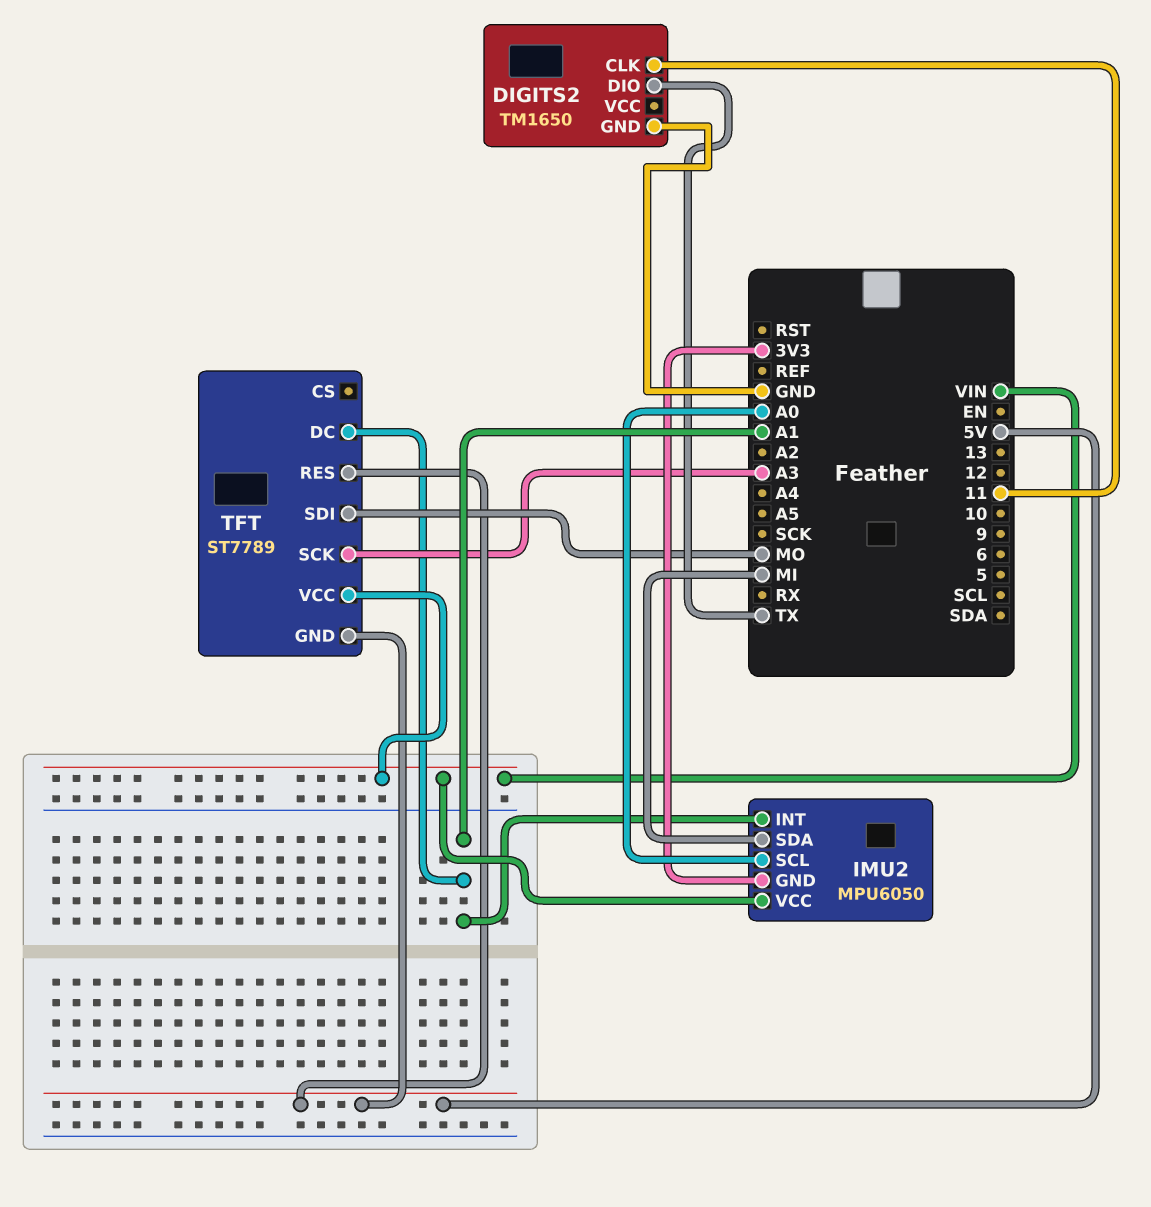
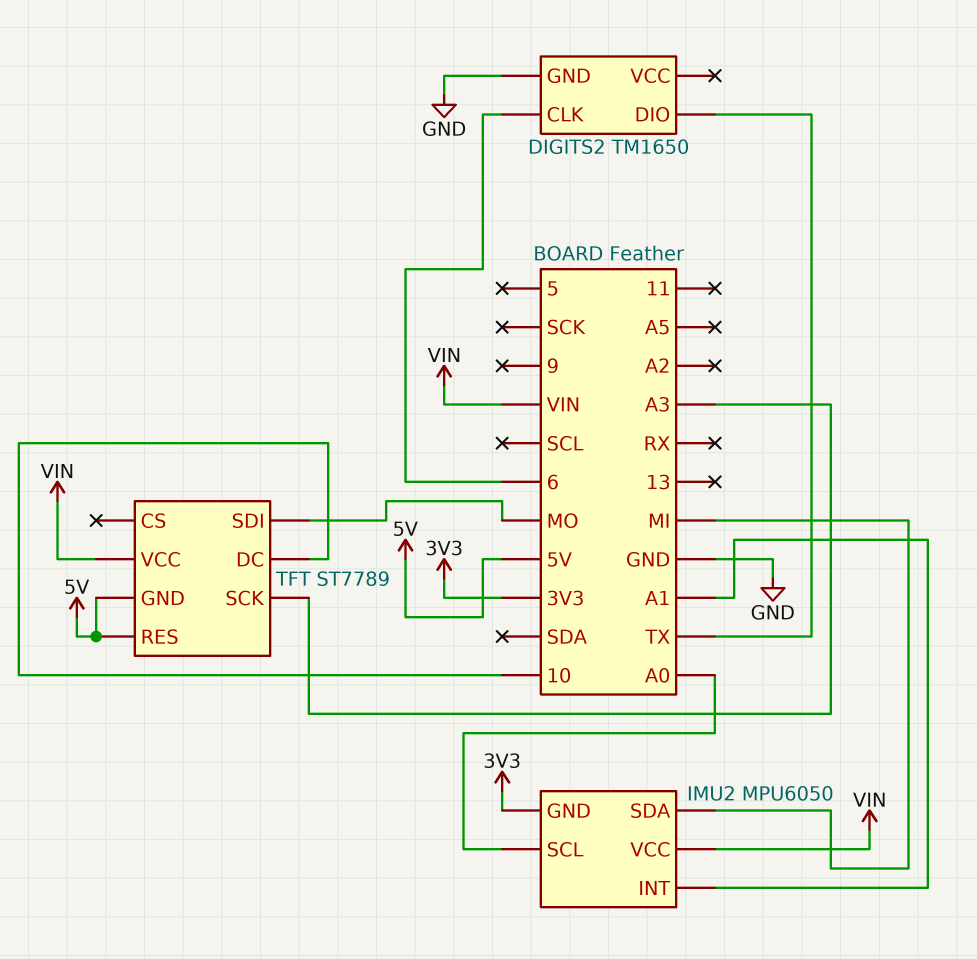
DIGITS2 pin CLK: 11 -> 6
TFT pin DC: A1 -> 10

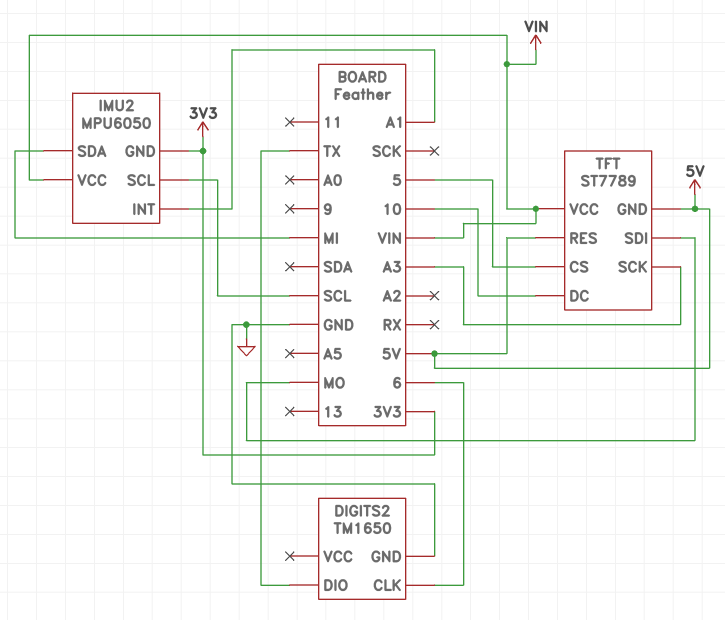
IMU2 pin SCL: A0 -> SCL
TFT pin CS: none -> 5

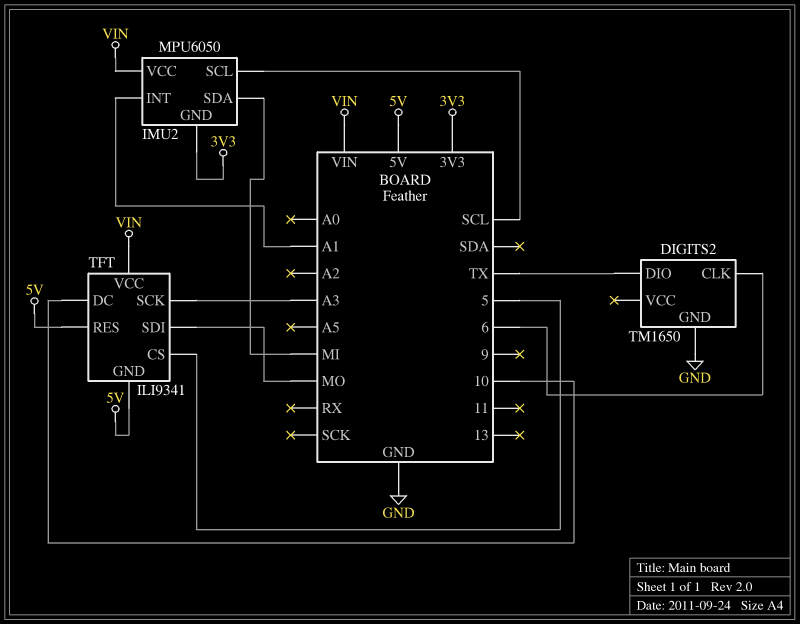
TFT: ST7789 -> ILI9341

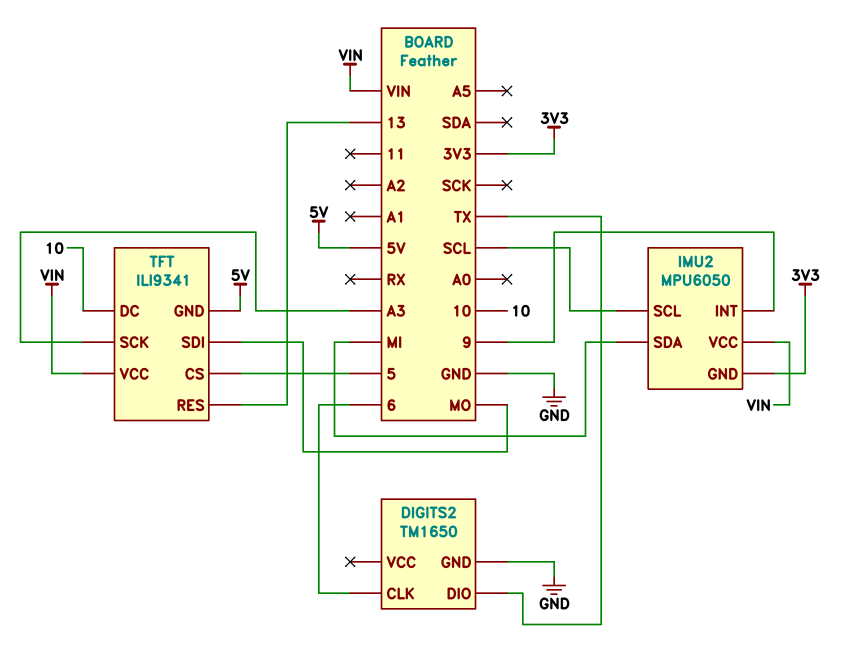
IMU2 pin INT: A1 -> 9
TFT pin RES: 5V -> 13

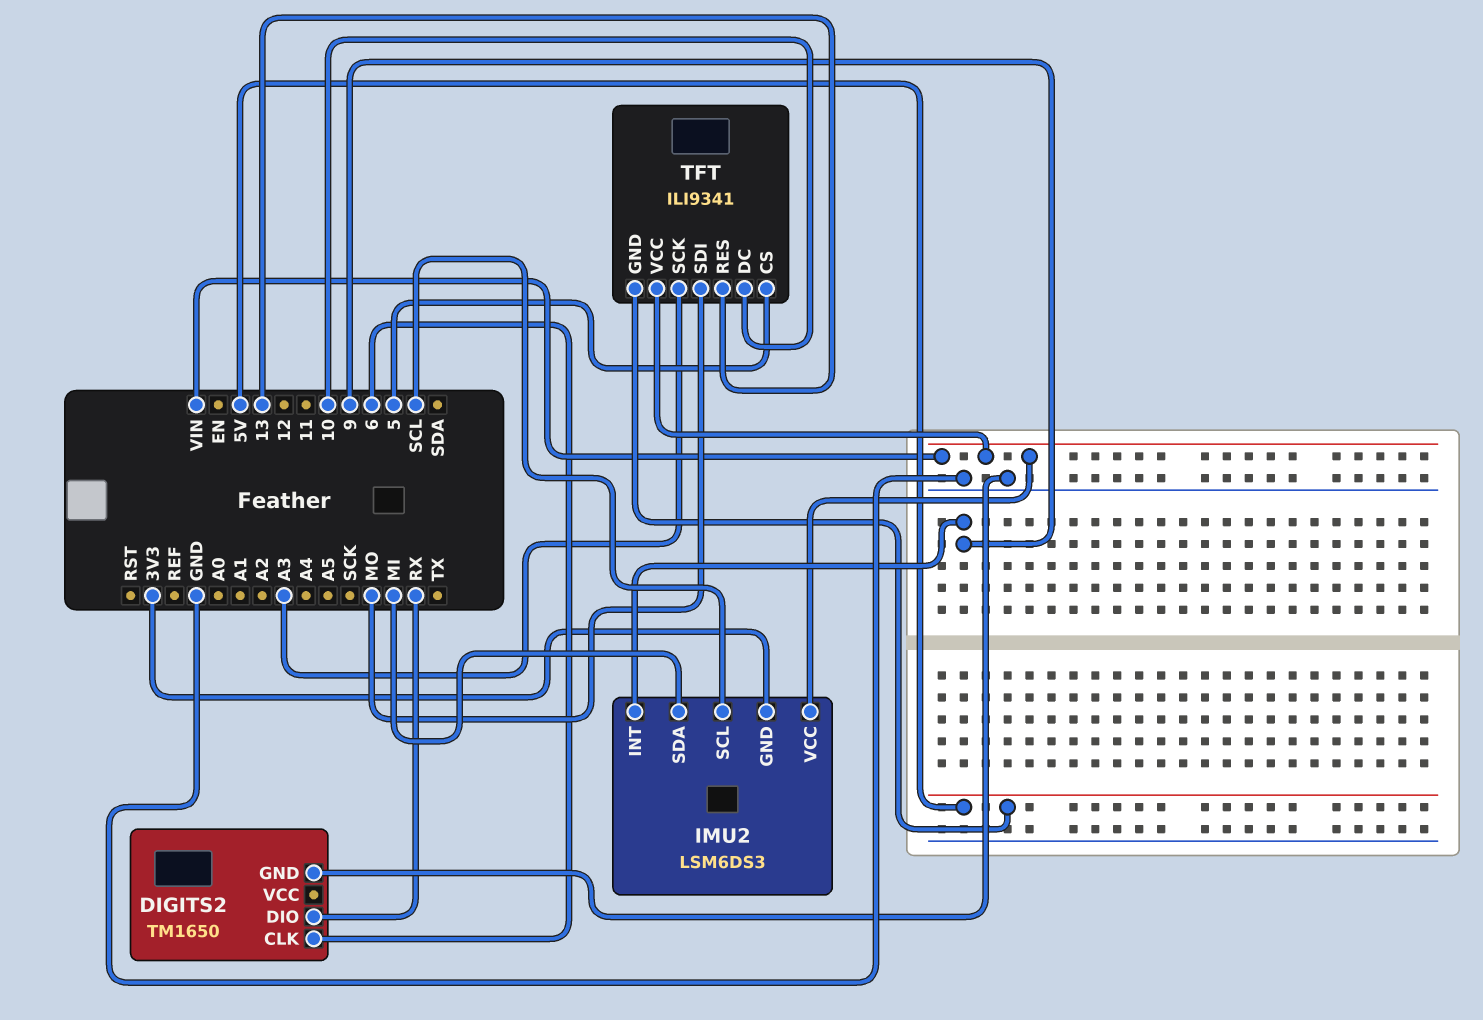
DIGITS2 pin DIO: TX -> RX
IMU2: MPU6050 -> LSM6DS3

